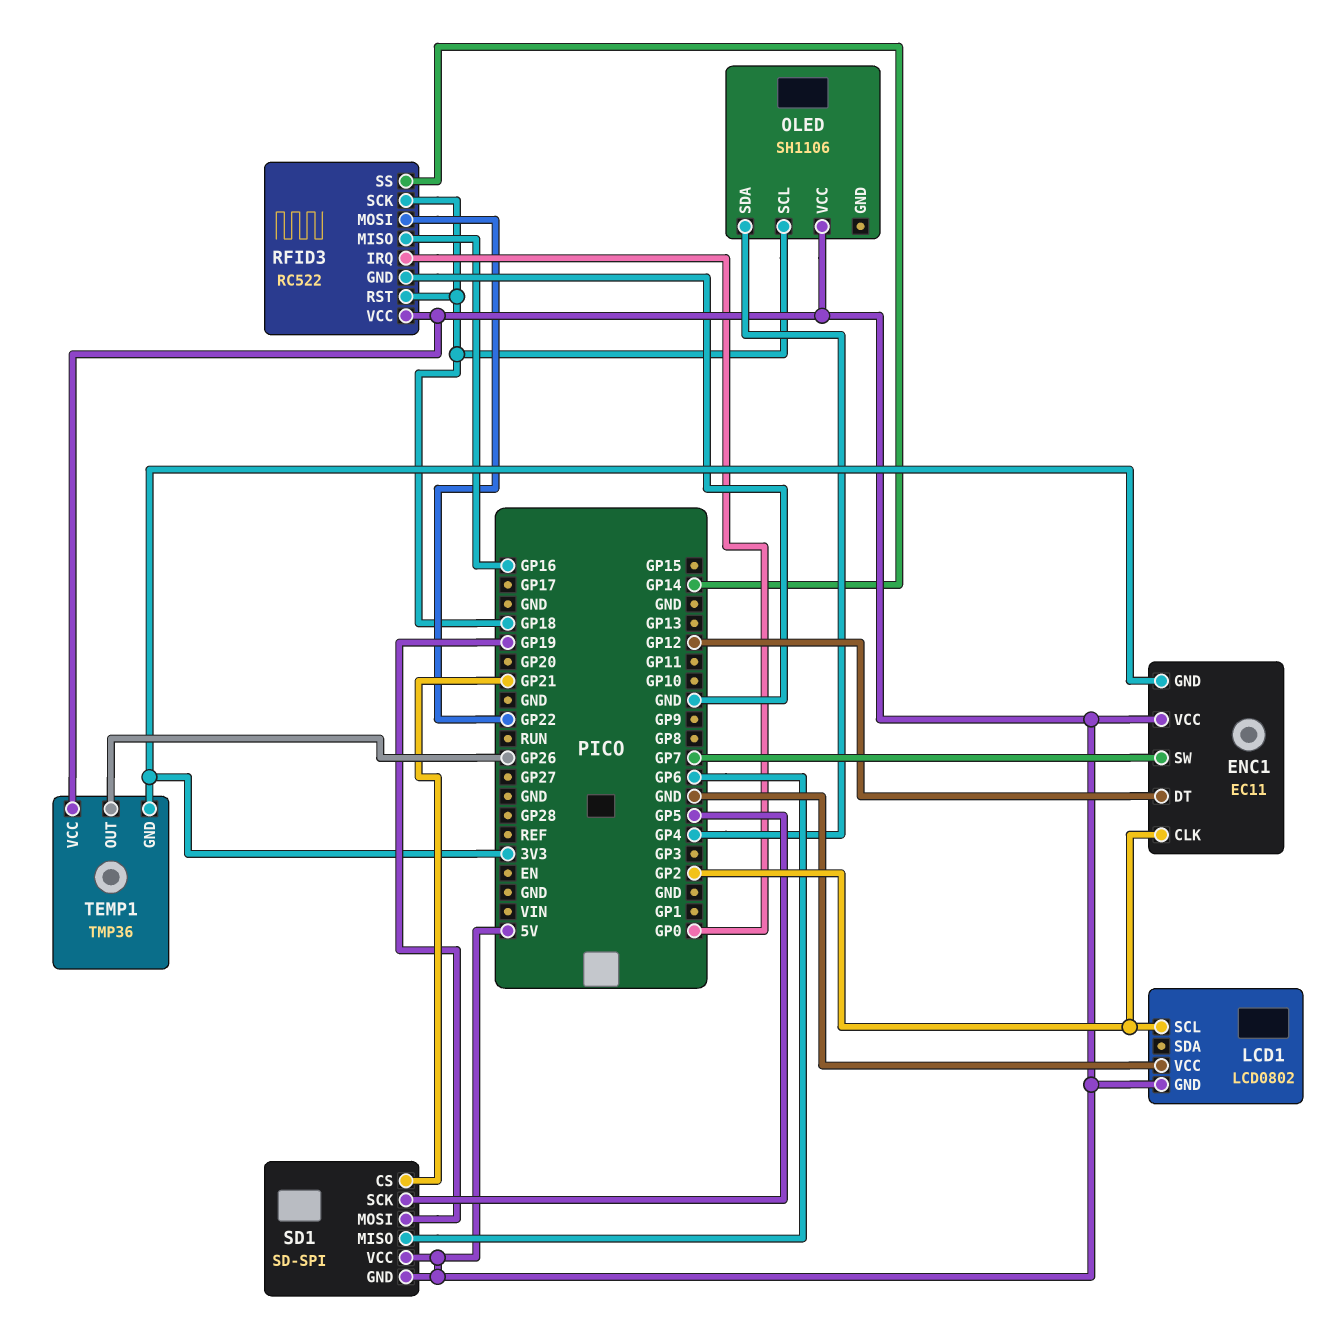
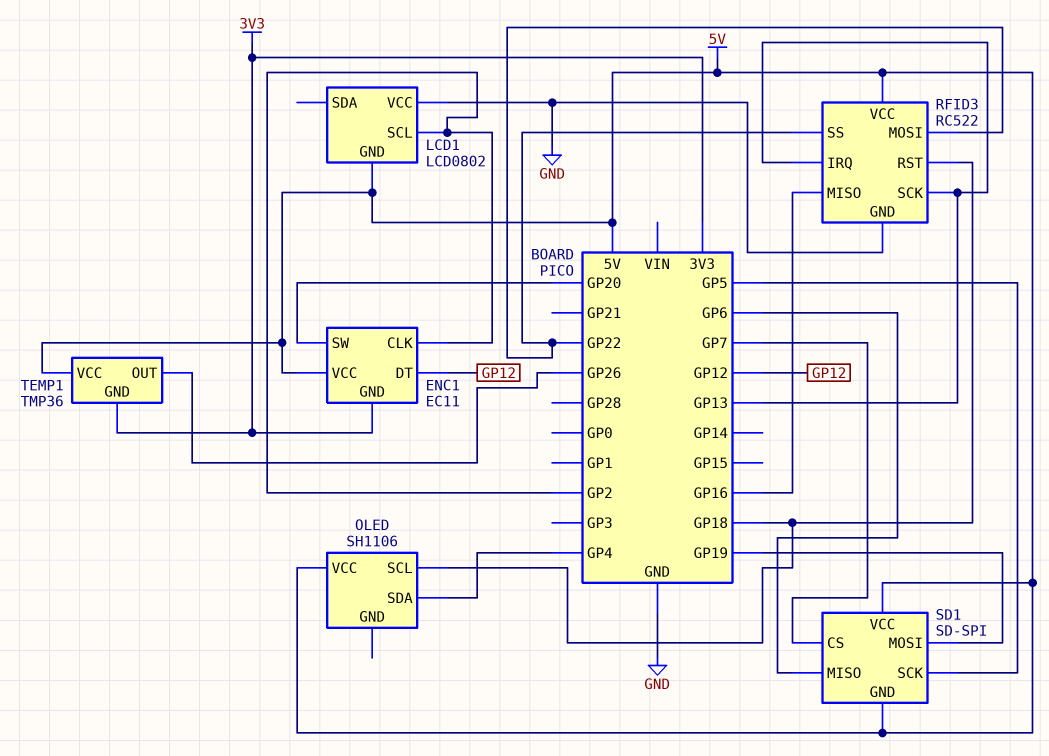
ENC1 pin SW: GP7 -> GP20
RFID3 pin IRQ: GP0 -> GP13
RFID3 pin SCK: GP18 -> GP13
RFID3 pin SS: GP14 -> GP22
SD1 pin CS: GP21 -> GP7

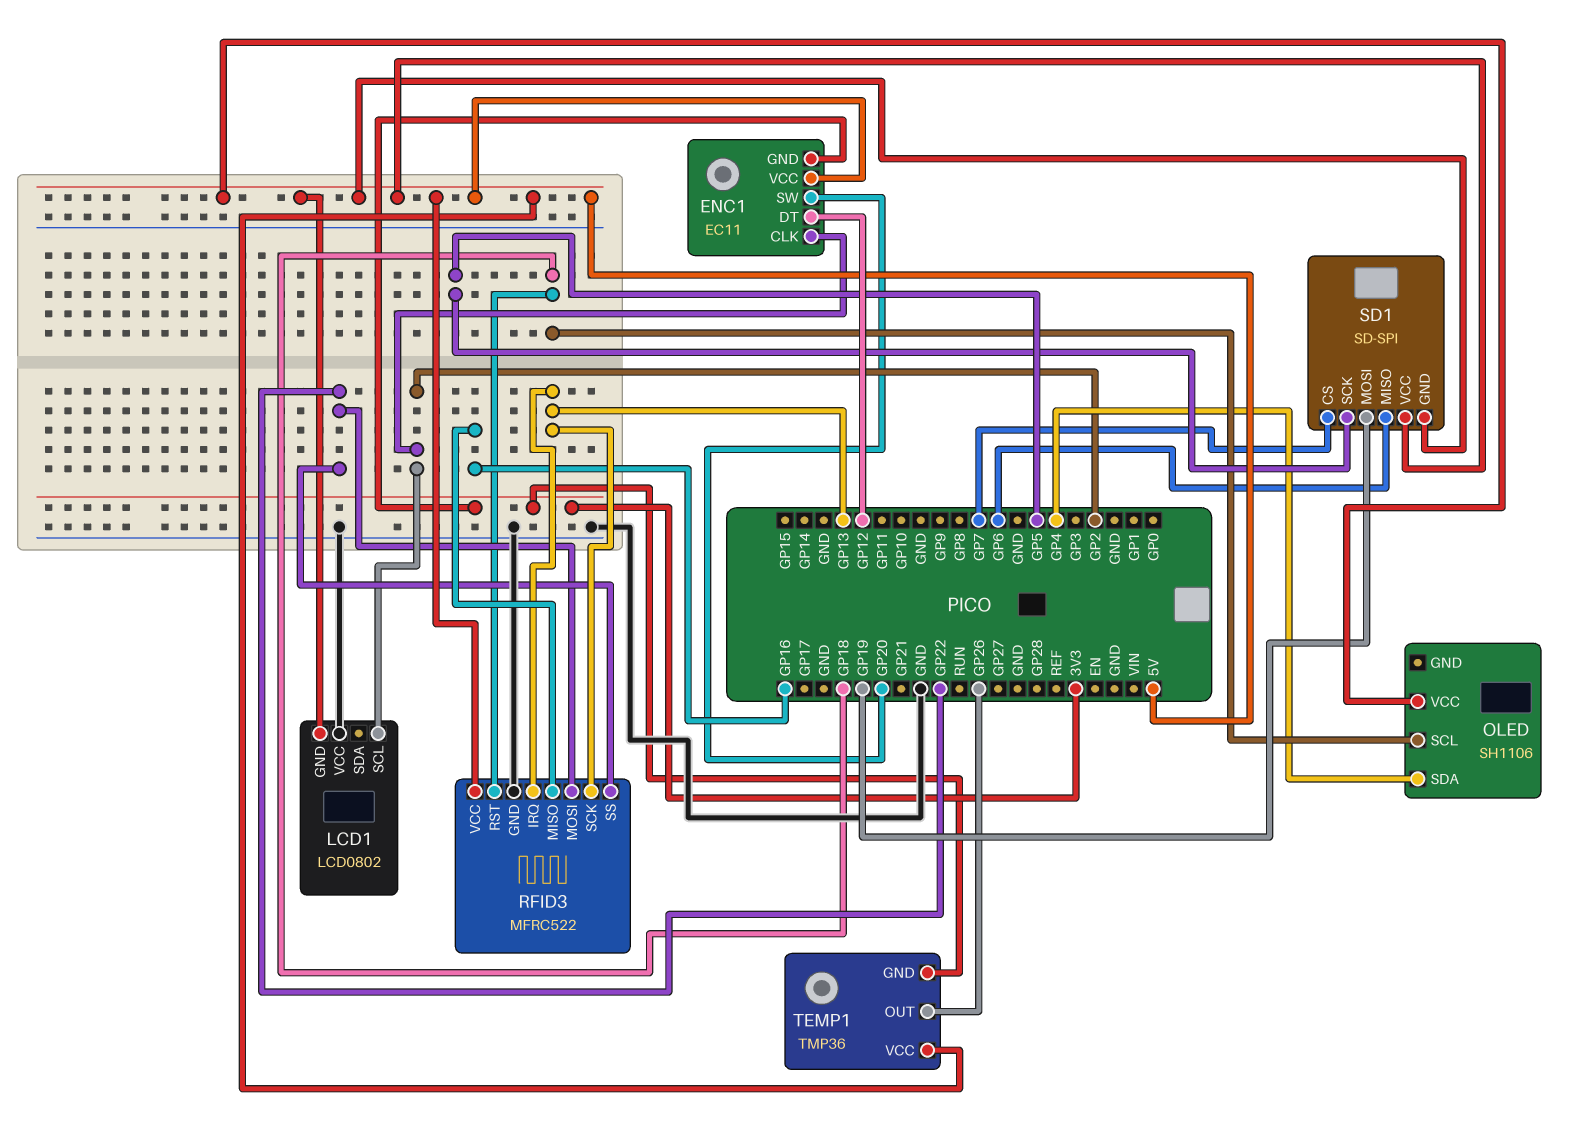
RFID3: RC522 -> MFRC522

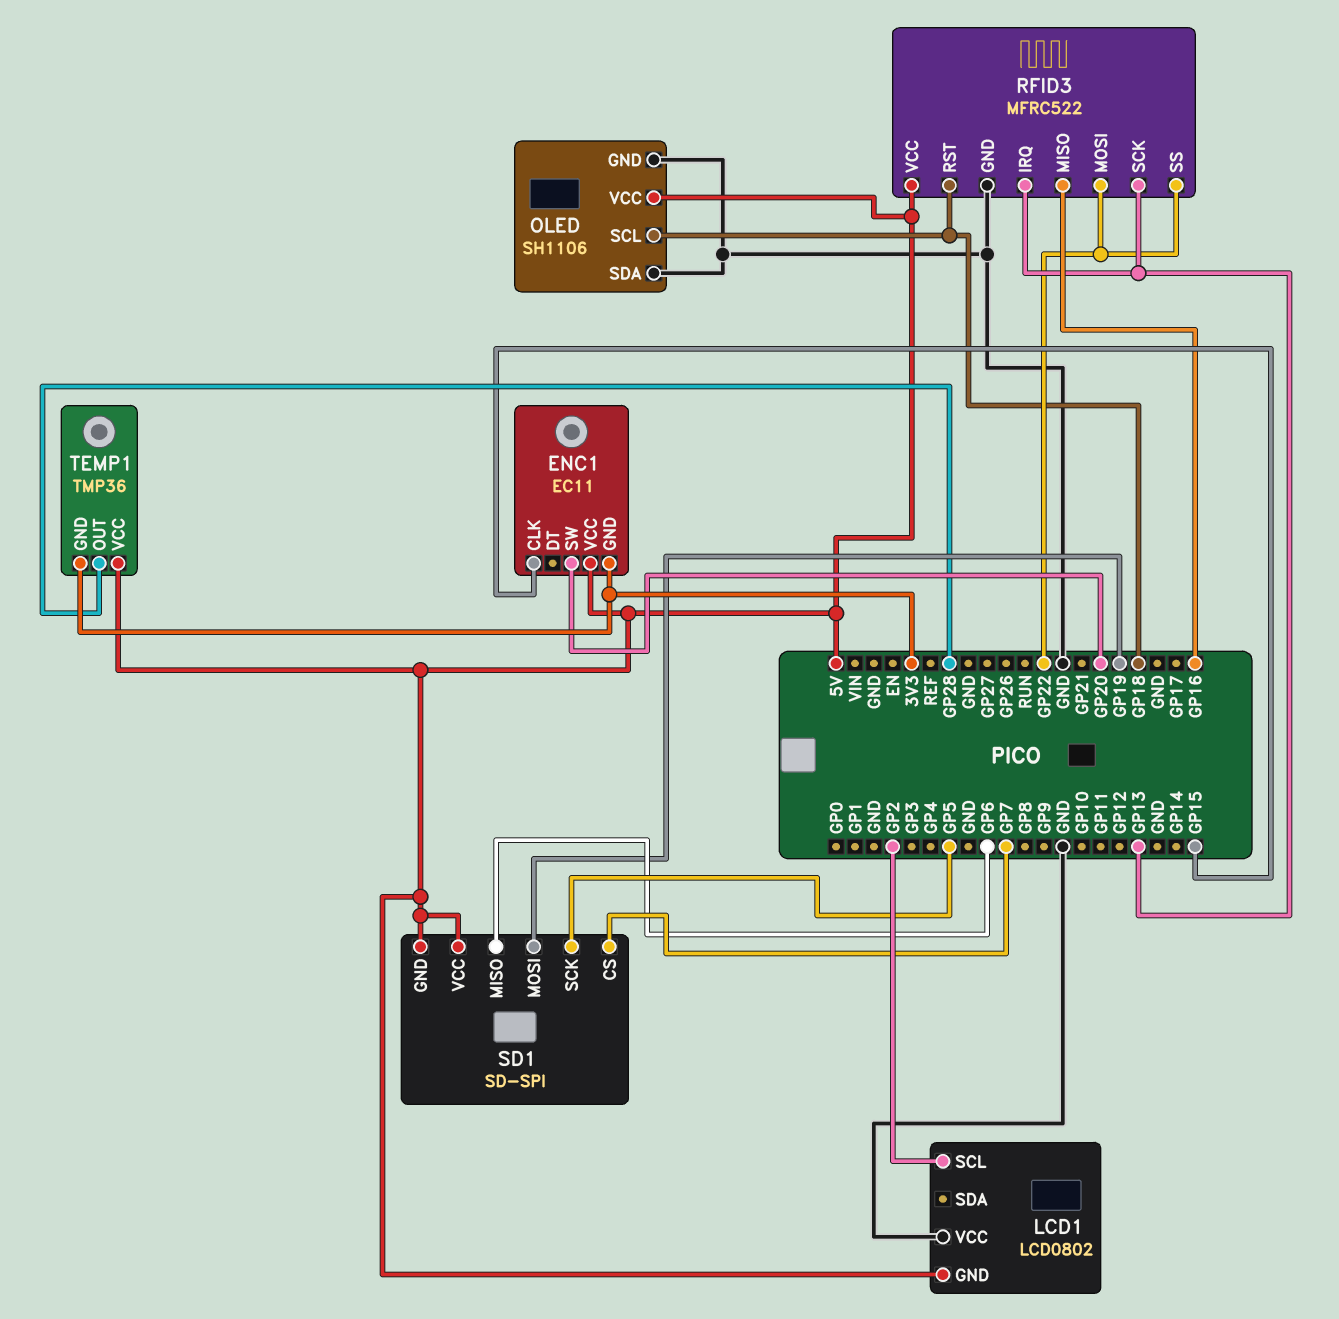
ENC1 pin CLK: GP2 -> GP15
ENC1 pin DT: GP12 -> none
OLED pin GND: none -> GND
OLED pin SDA: GP4 -> GND
TEMP1 pin OUT: GP26 -> GP28

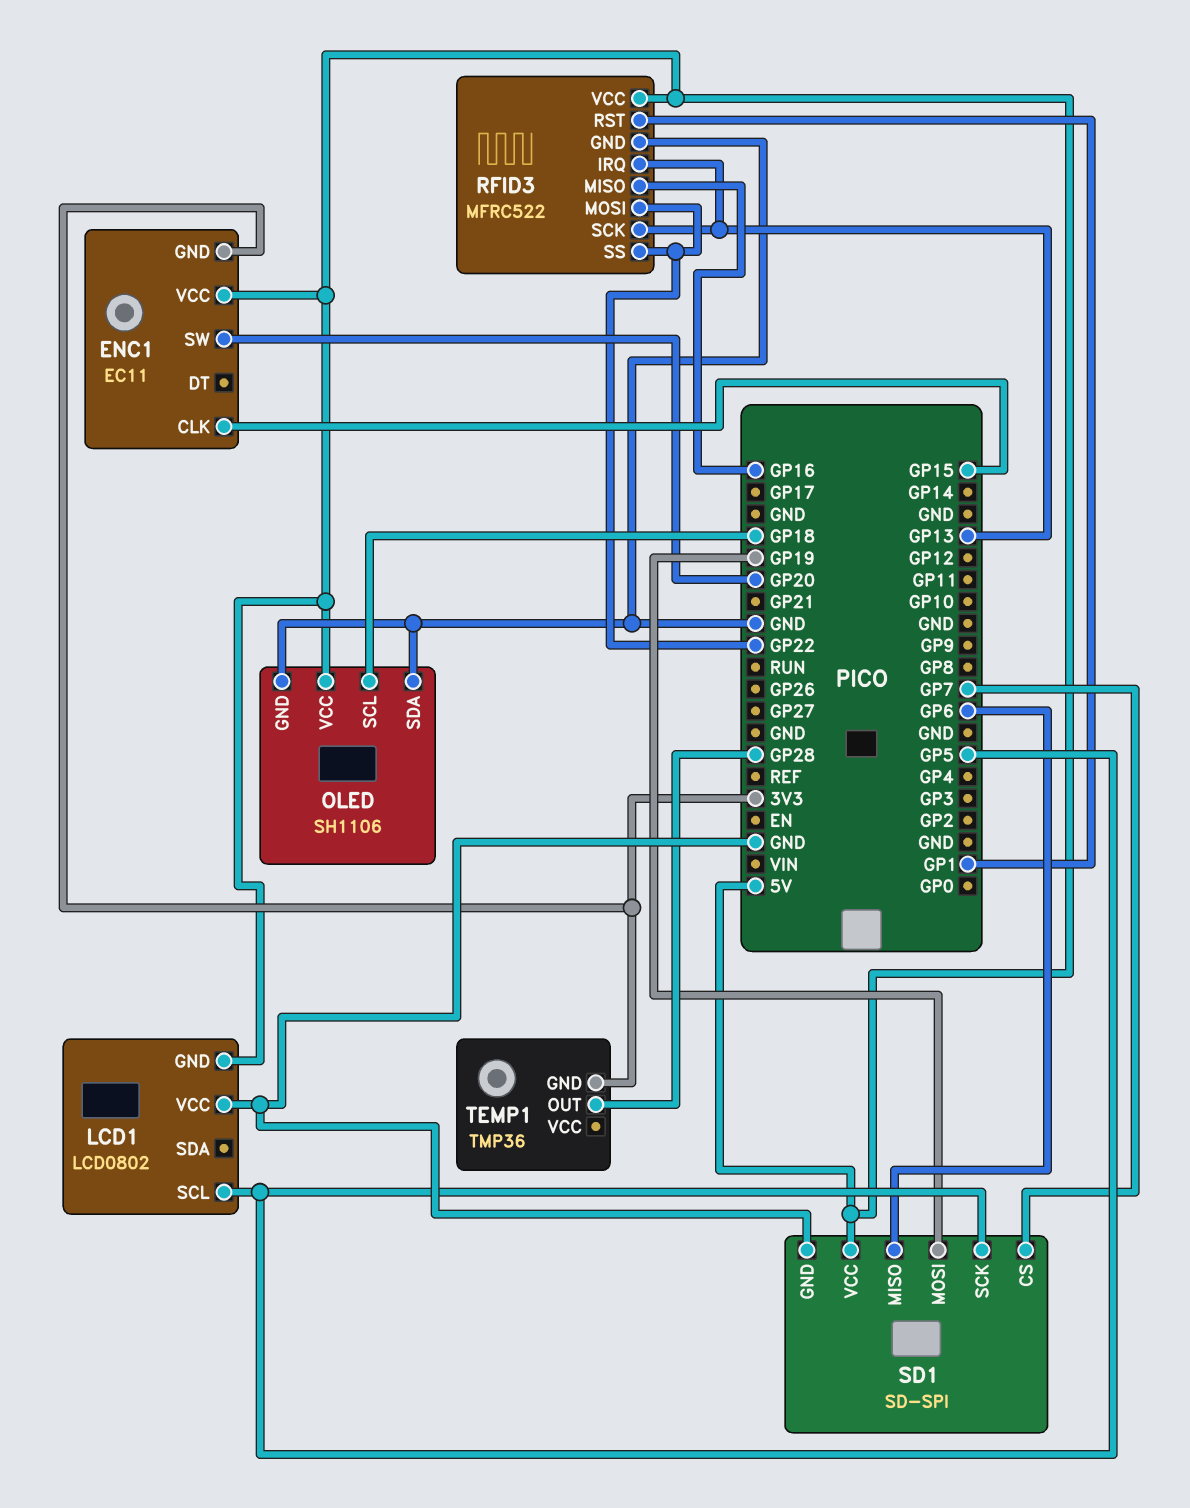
LCD1 pin SCL: GP2 -> GP5
RFID3 pin RST: GP18 -> GP1
SD1 pin GND: 5V -> GND
TEMP1 pin VCC: 5V -> none

